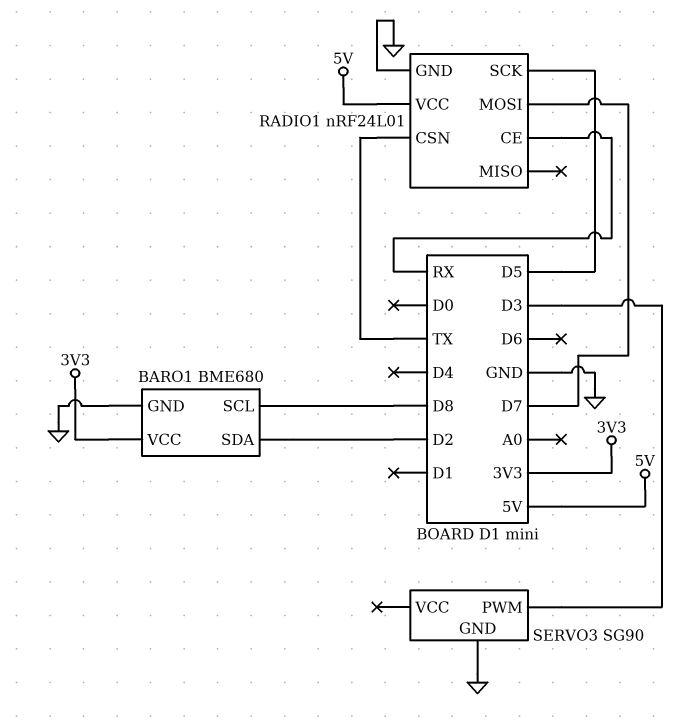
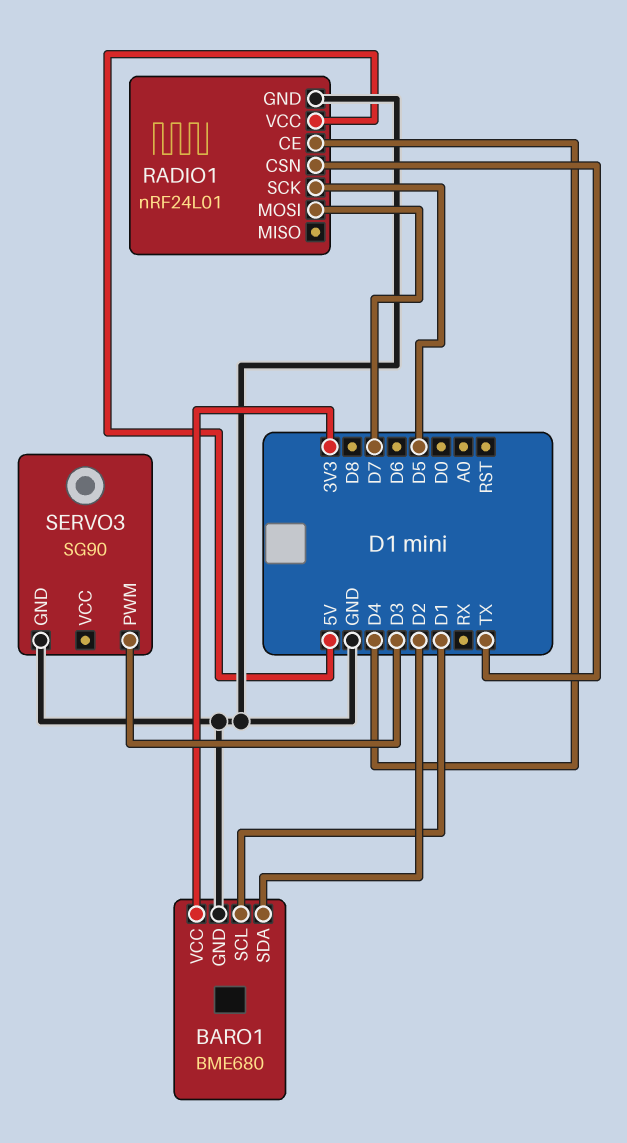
BARO1 pin SCL: D8 -> D1
RADIO1 pin CE: RX -> D4

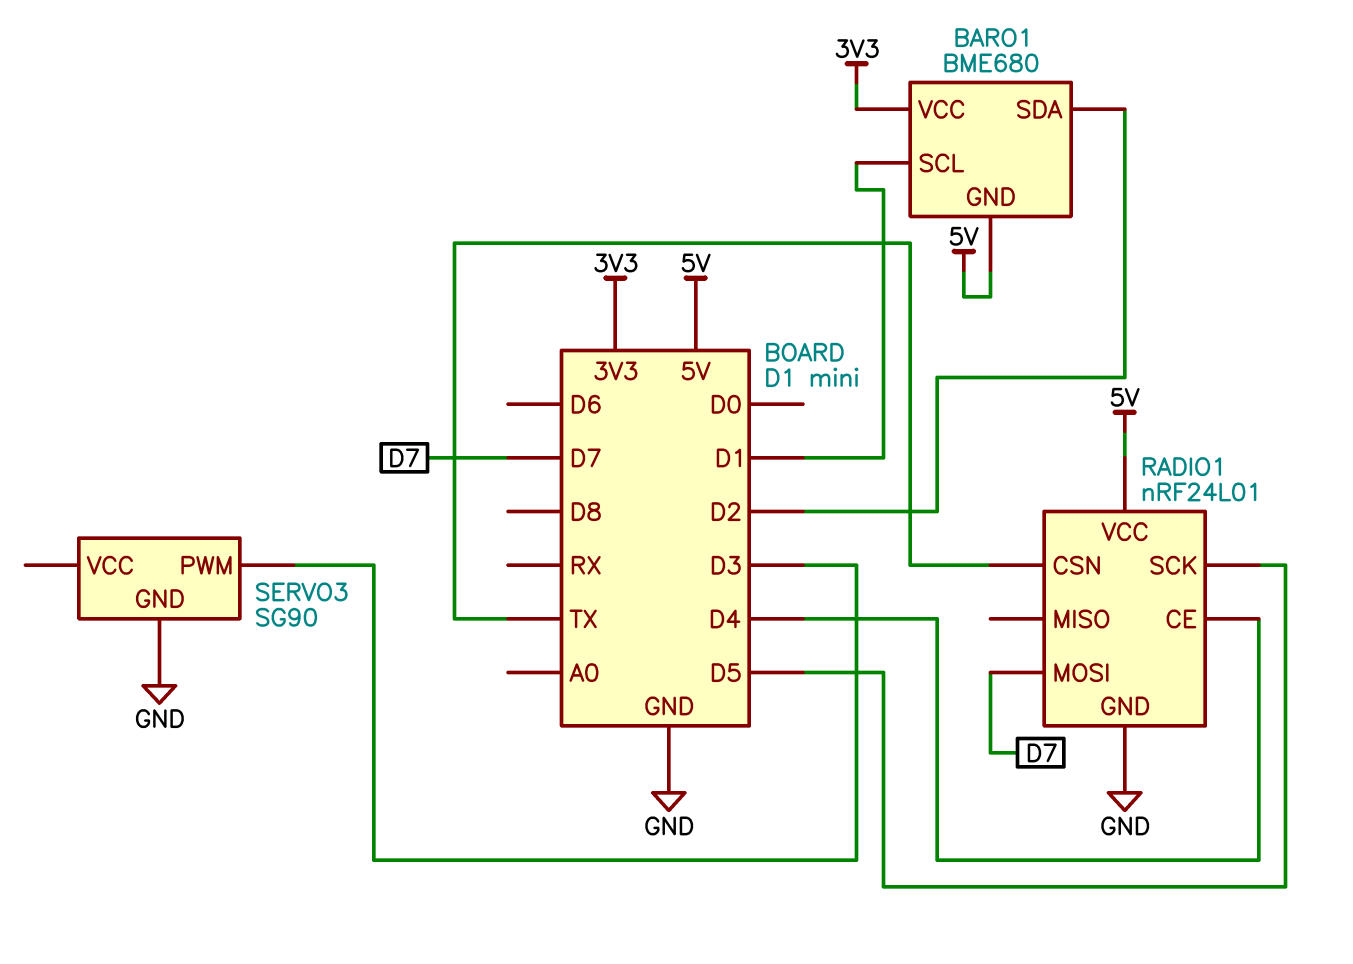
BARO1 pin GND: GND -> 5V

